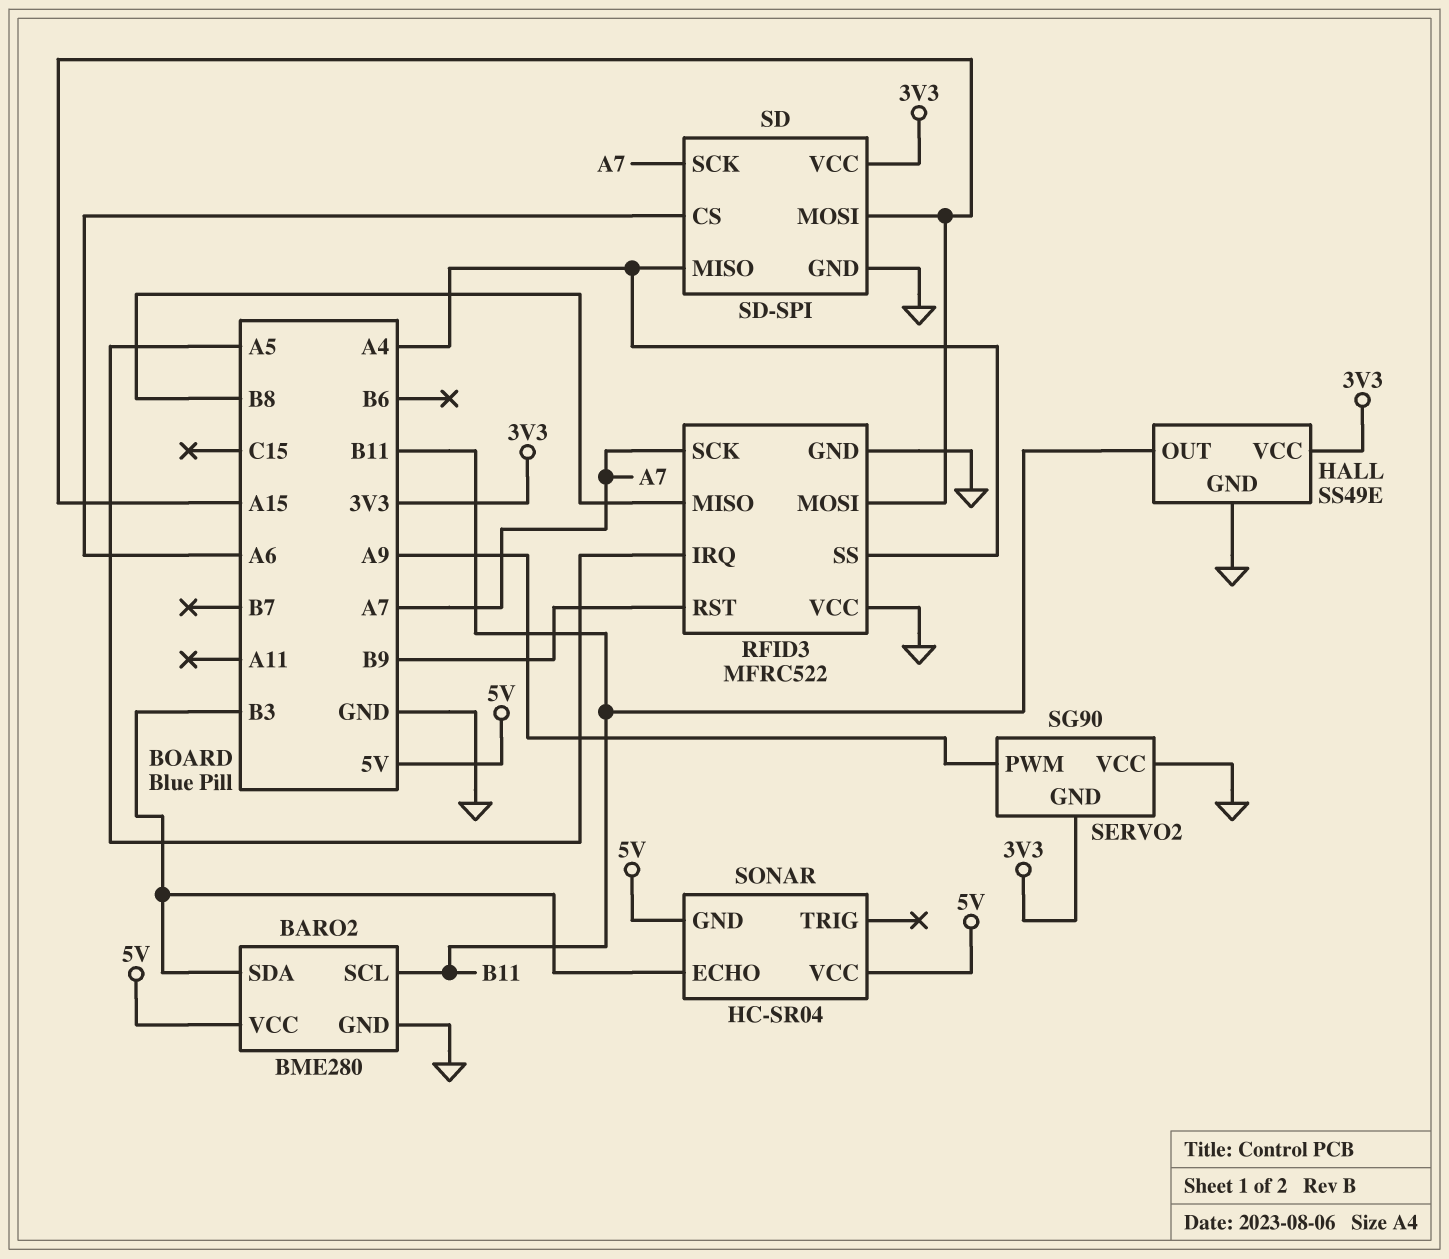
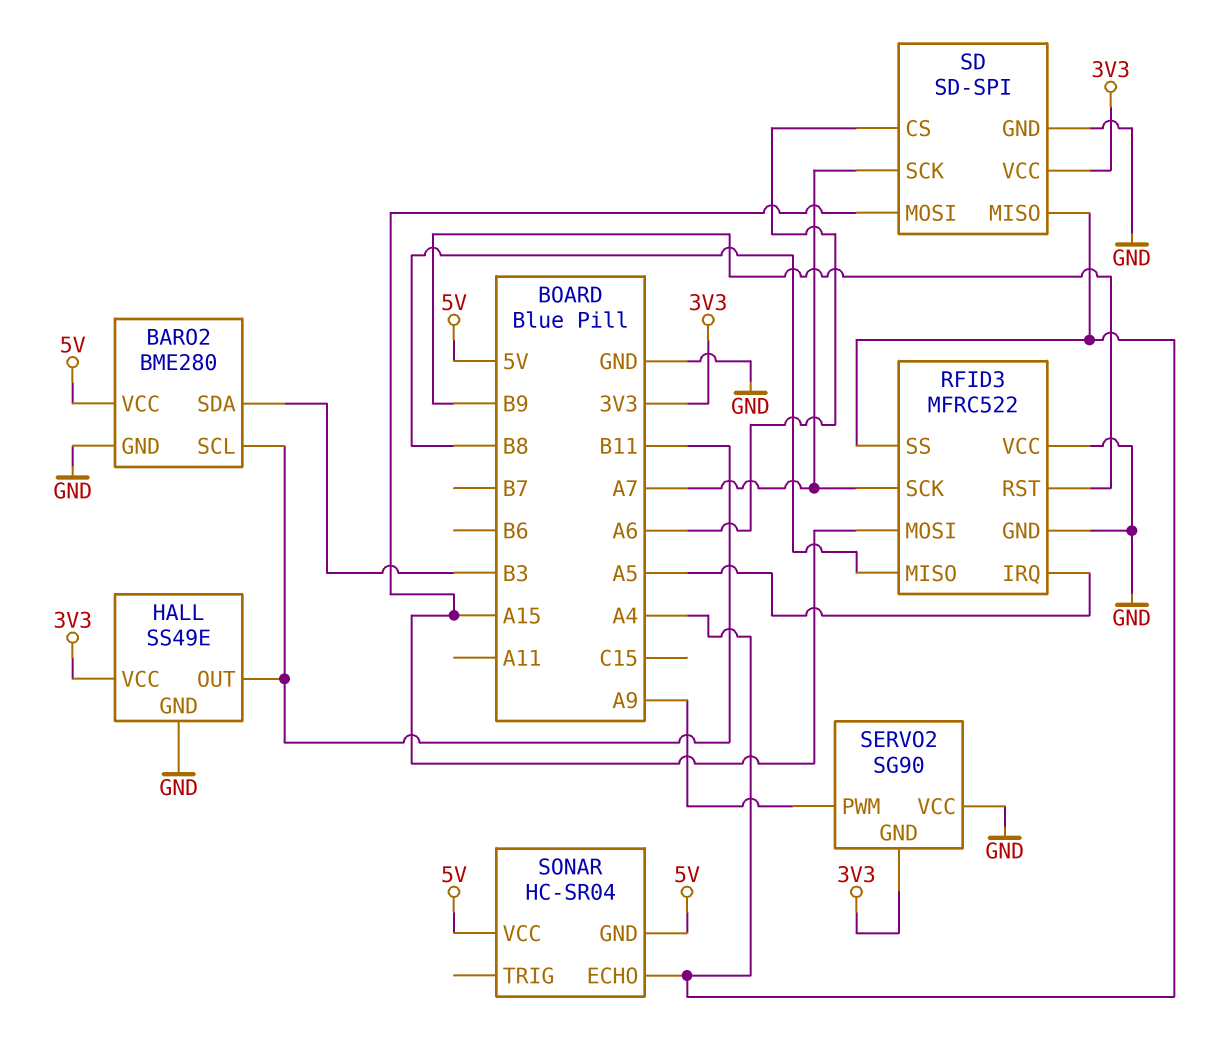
SONAR pin ECHO: B3 -> A4

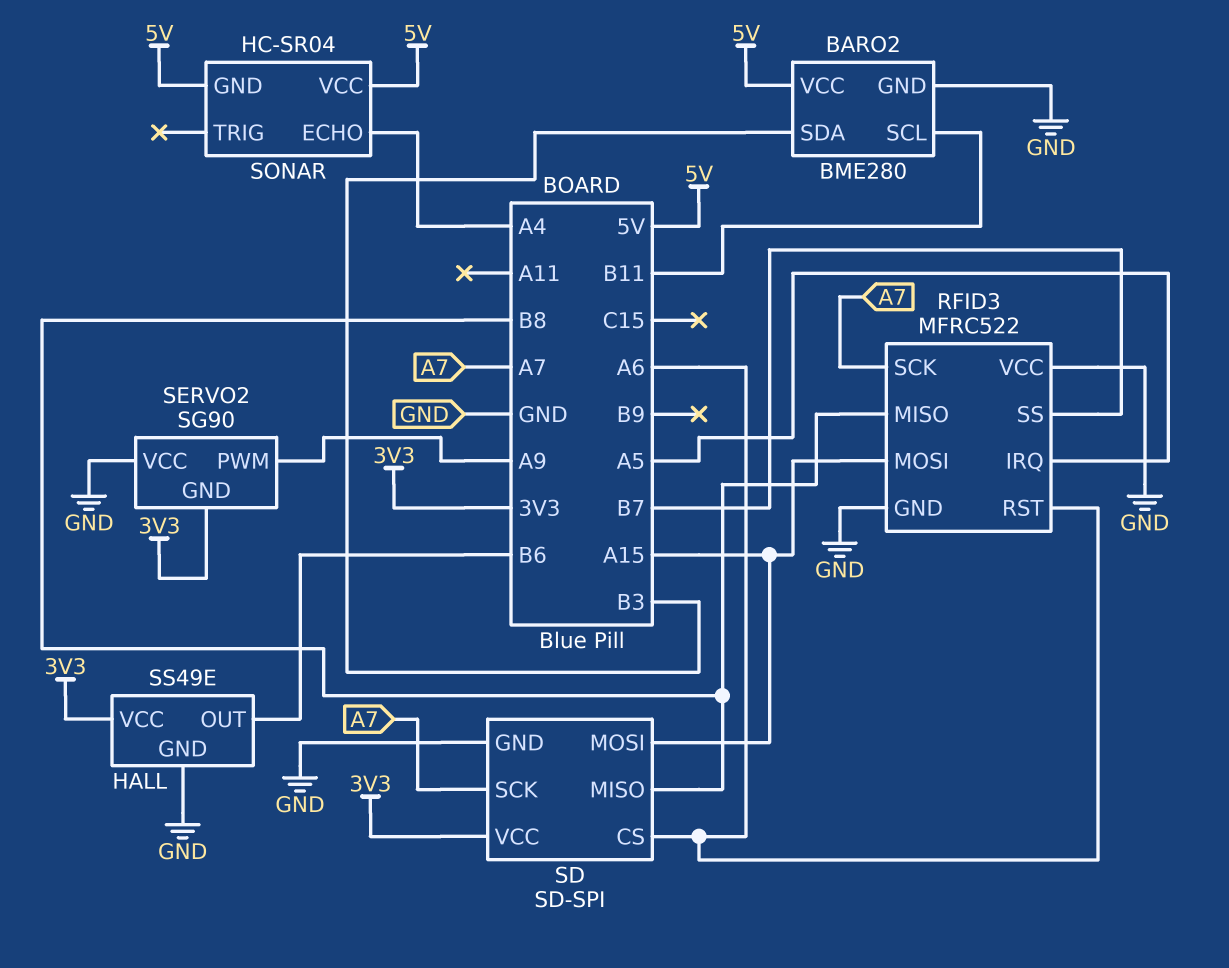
HALL pin OUT: B11 -> B6
RFID3 pin RST: B9 -> A6
RFID3 pin SS: A4 -> B7
SD pin MISO: A4 -> B8

